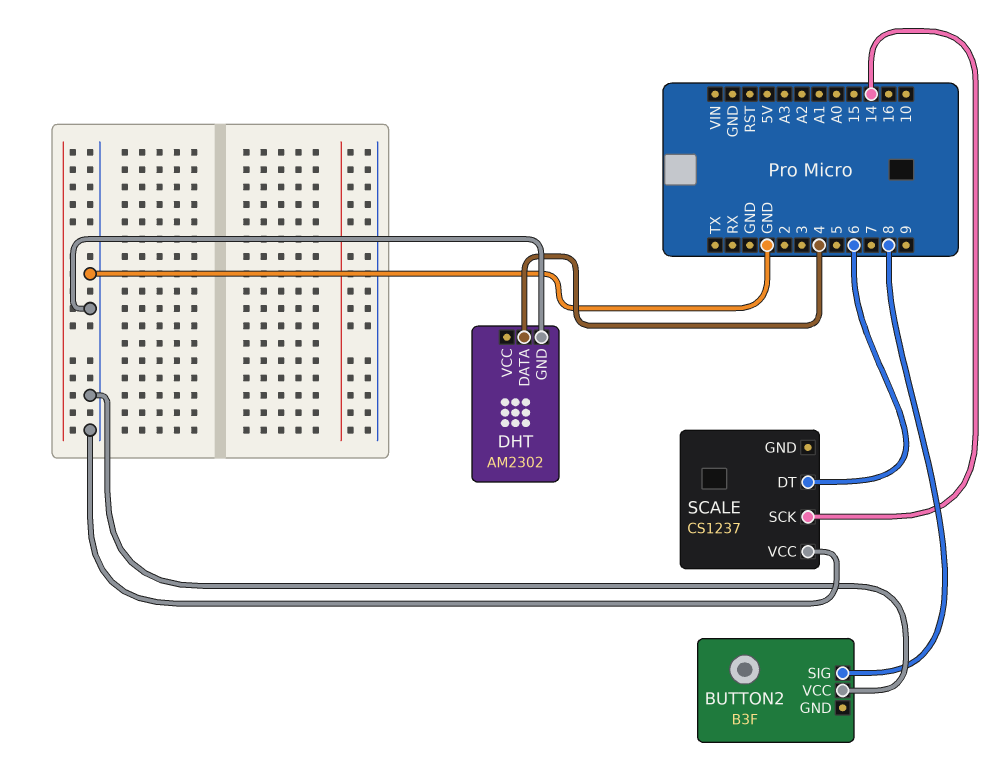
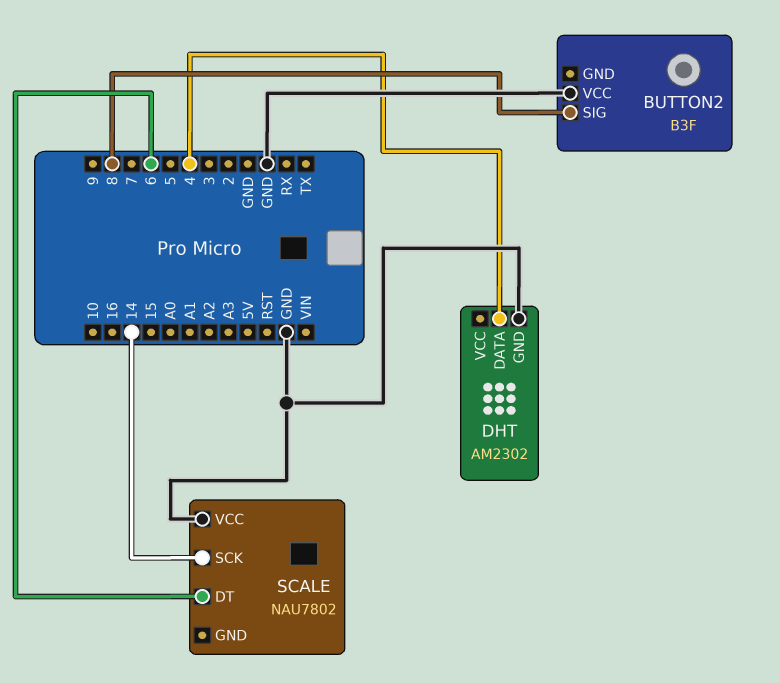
SCALE: CS1237 -> NAU7802

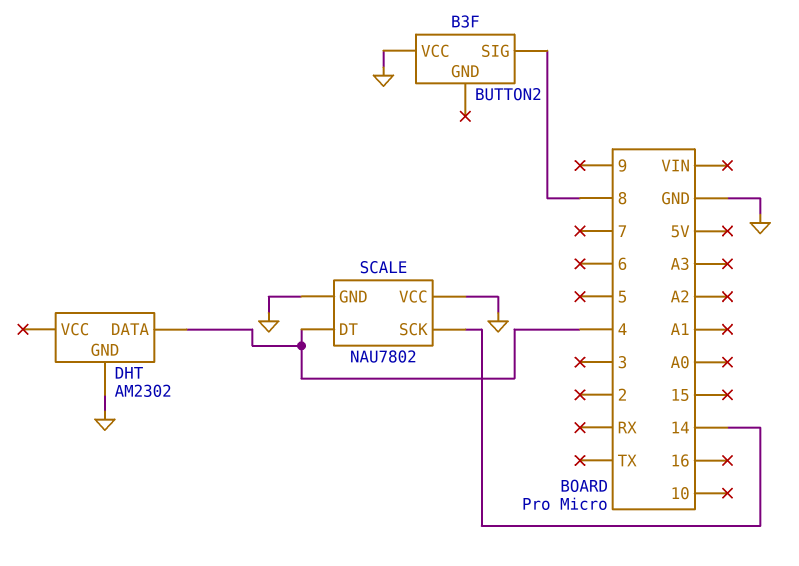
SCALE pin DT: 6 -> 4
SCALE pin GND: none -> GND

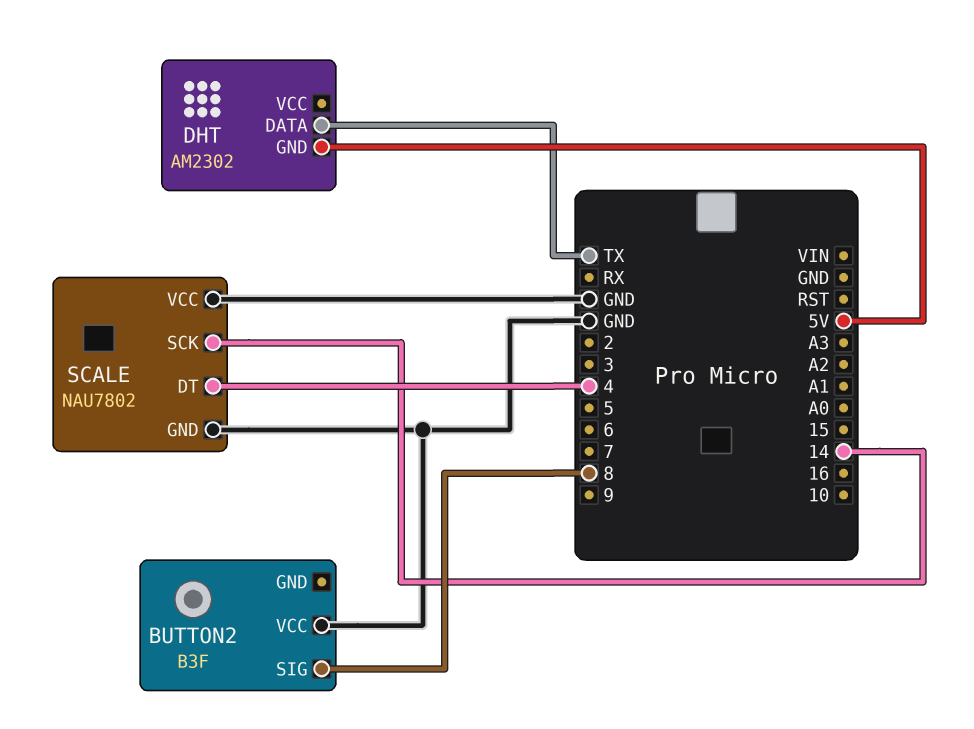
DHT pin DATA: 4 -> TX
DHT pin GND: GND -> 5V

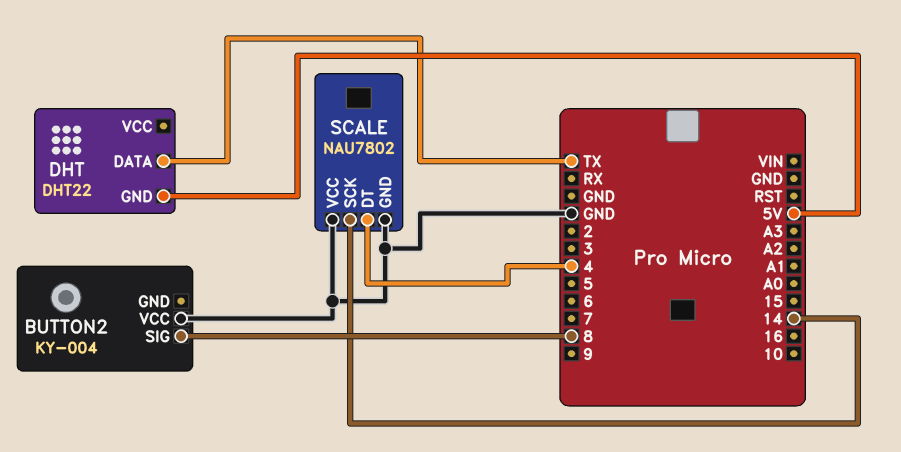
BUTTON2: B3F -> KY-004
DHT: AM2302 -> DHT22

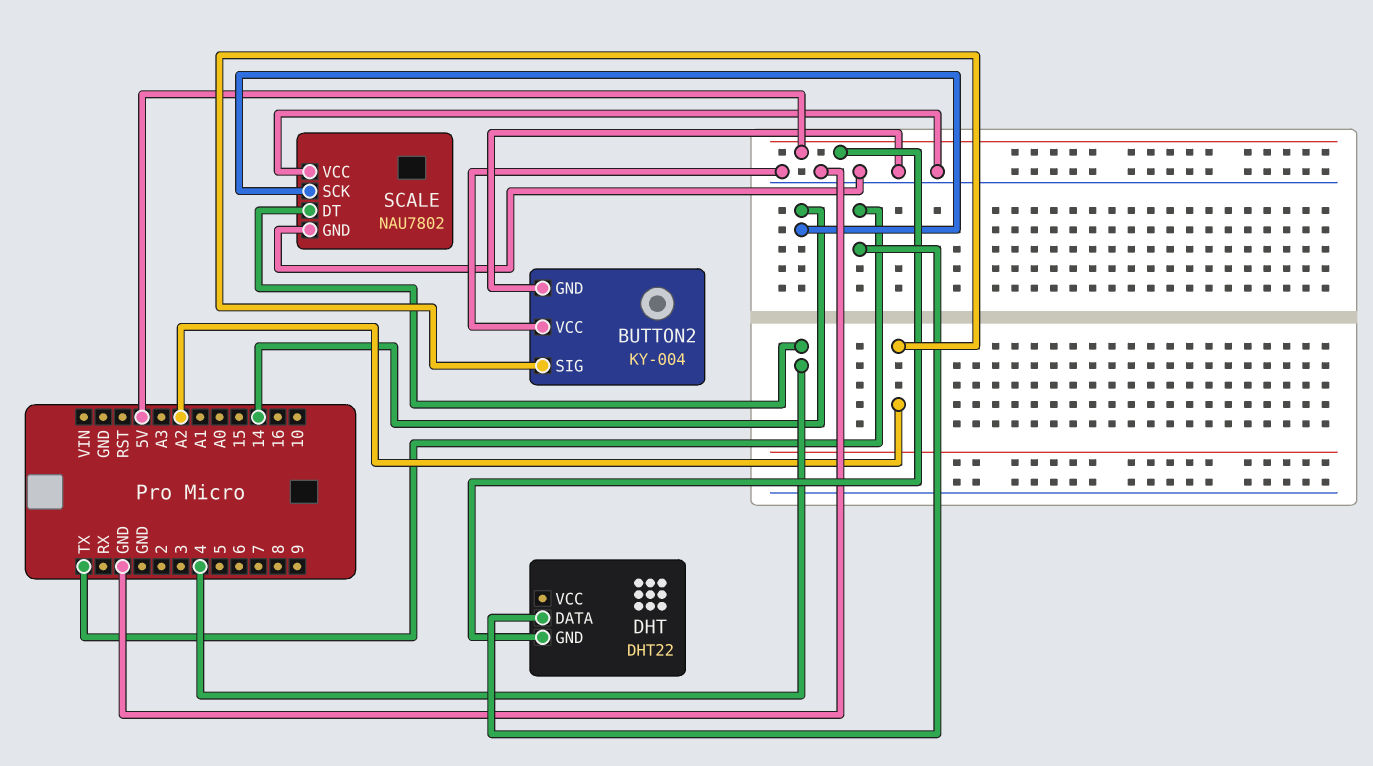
BUTTON2 pin GND: none -> GND
BUTTON2 pin SIG: 8 -> A2

